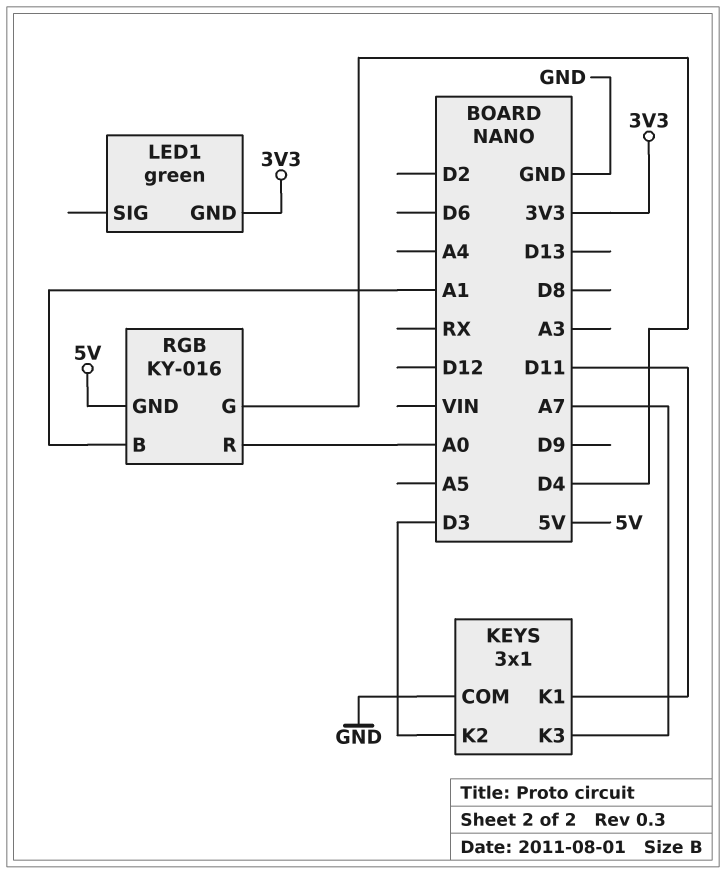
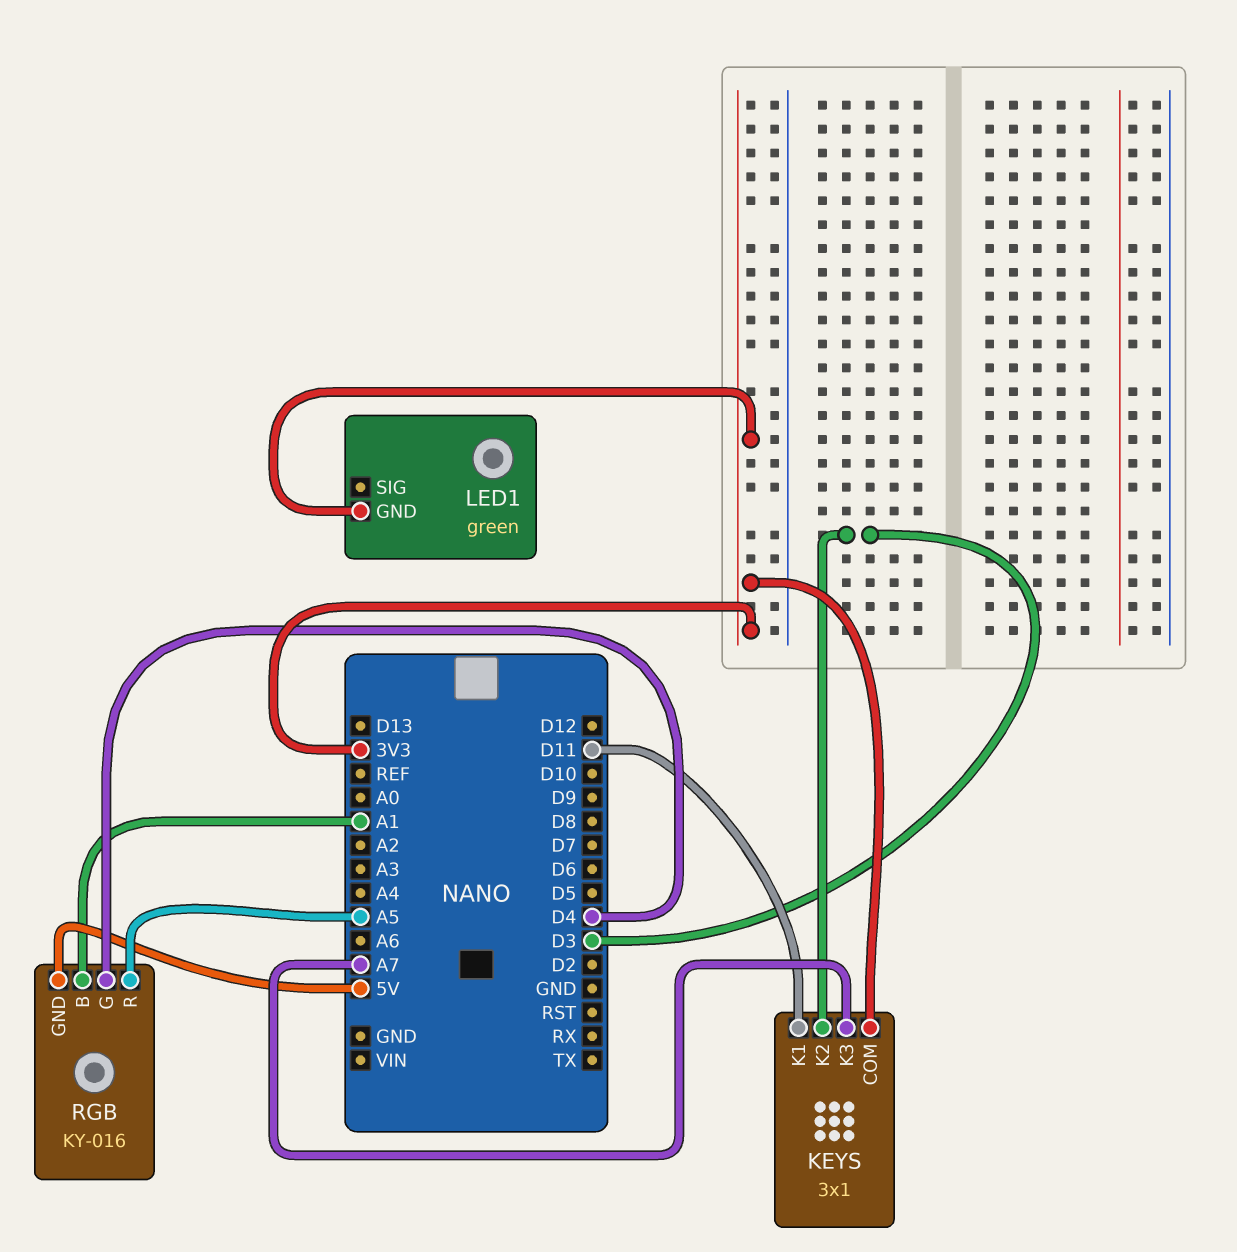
KEYS pin COM: GND -> 3V3
RGB pin R: A0 -> A5

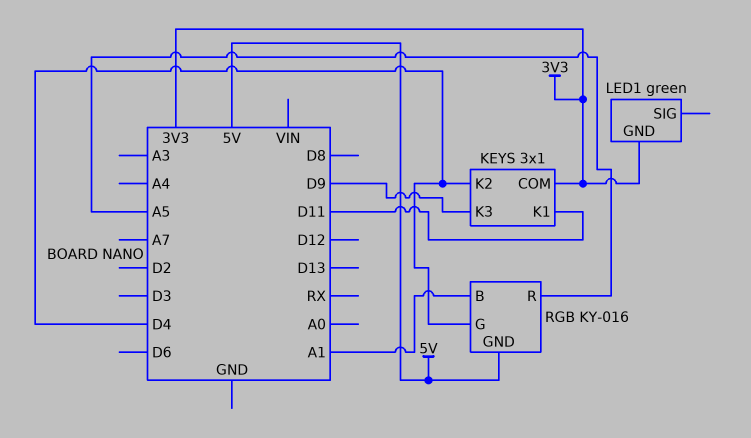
KEYS pin K2: D3 -> D4
KEYS pin K3: A7 -> D9

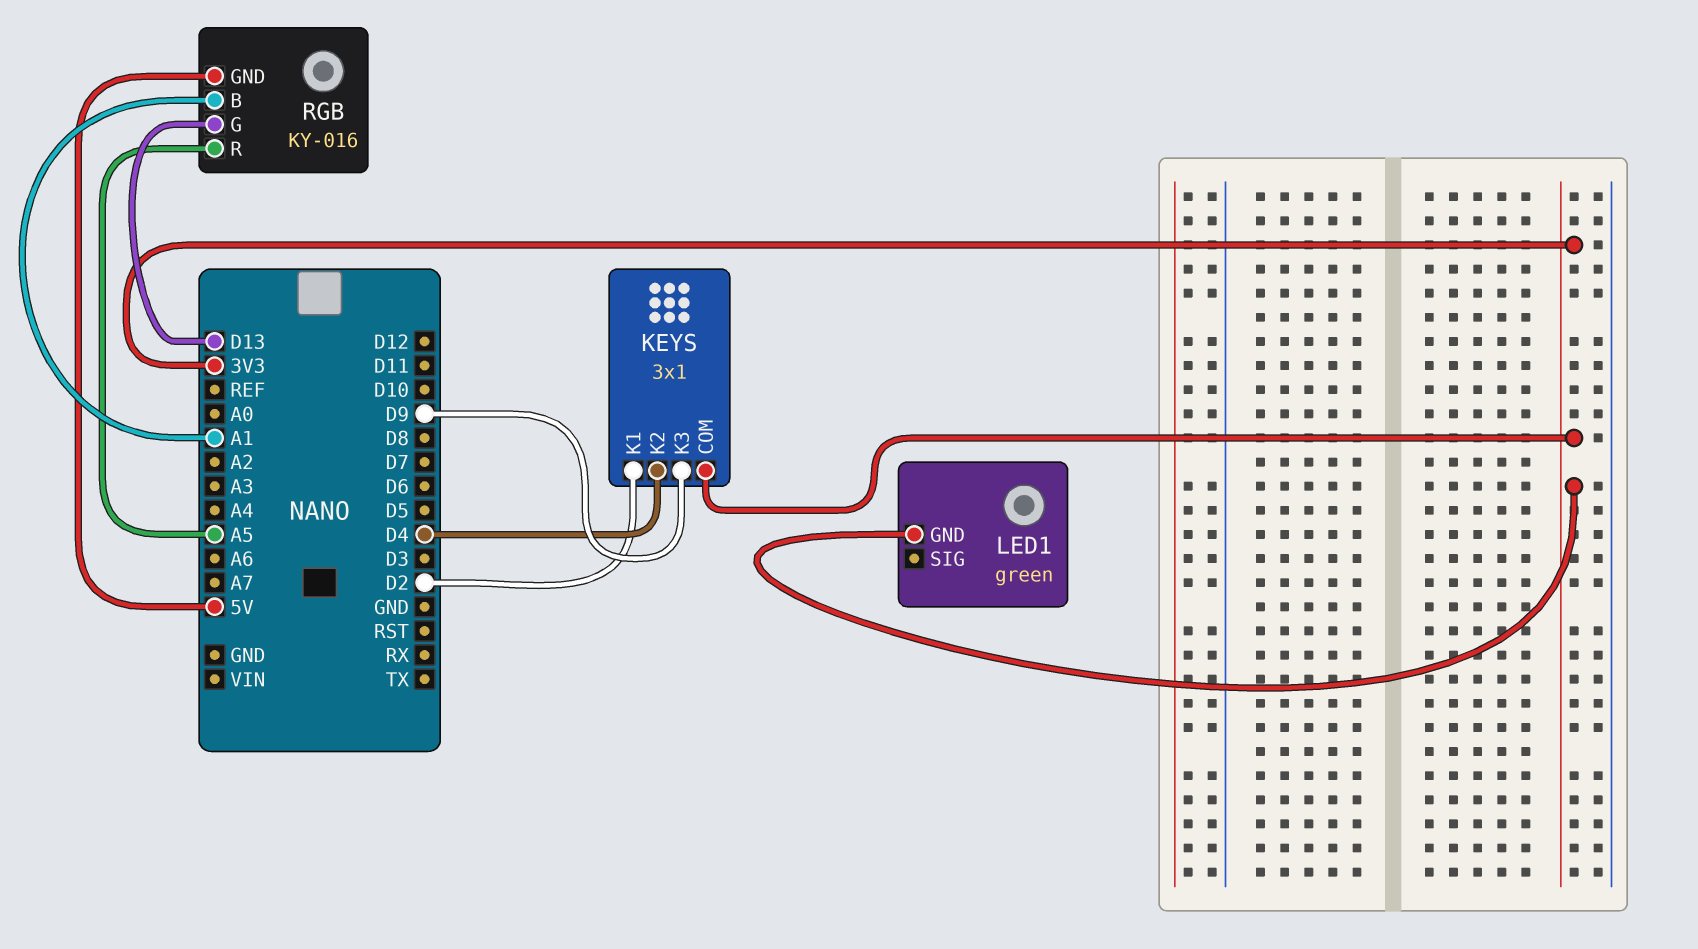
KEYS pin K1: D11 -> D2
RGB pin G: D4 -> D13

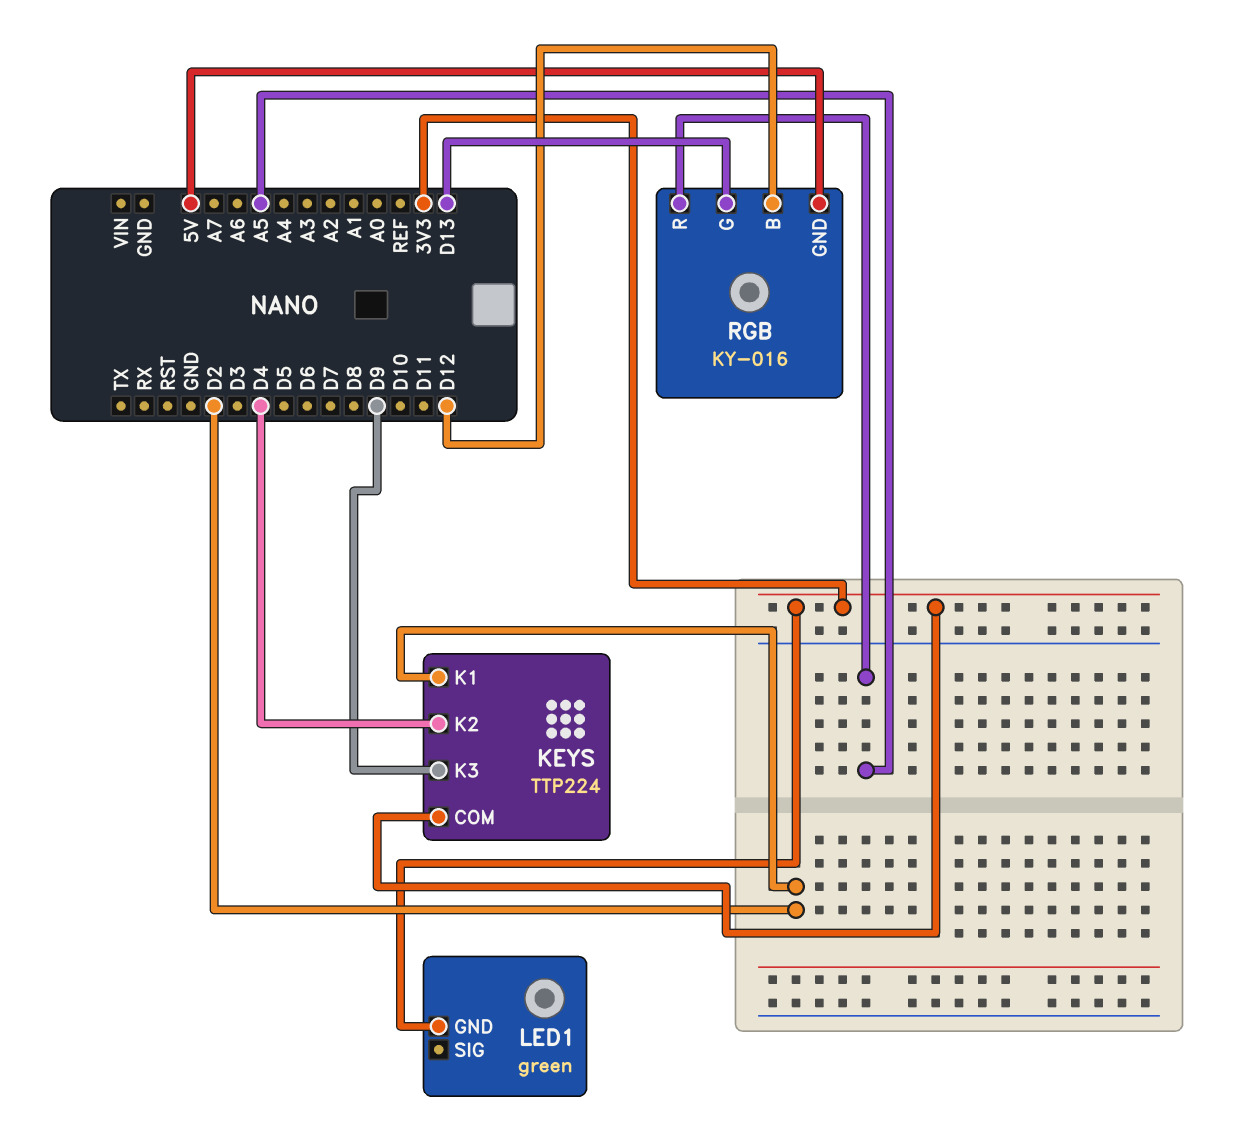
KEYS: 3x1 -> TTP224
RGB pin B: A1 -> D12

